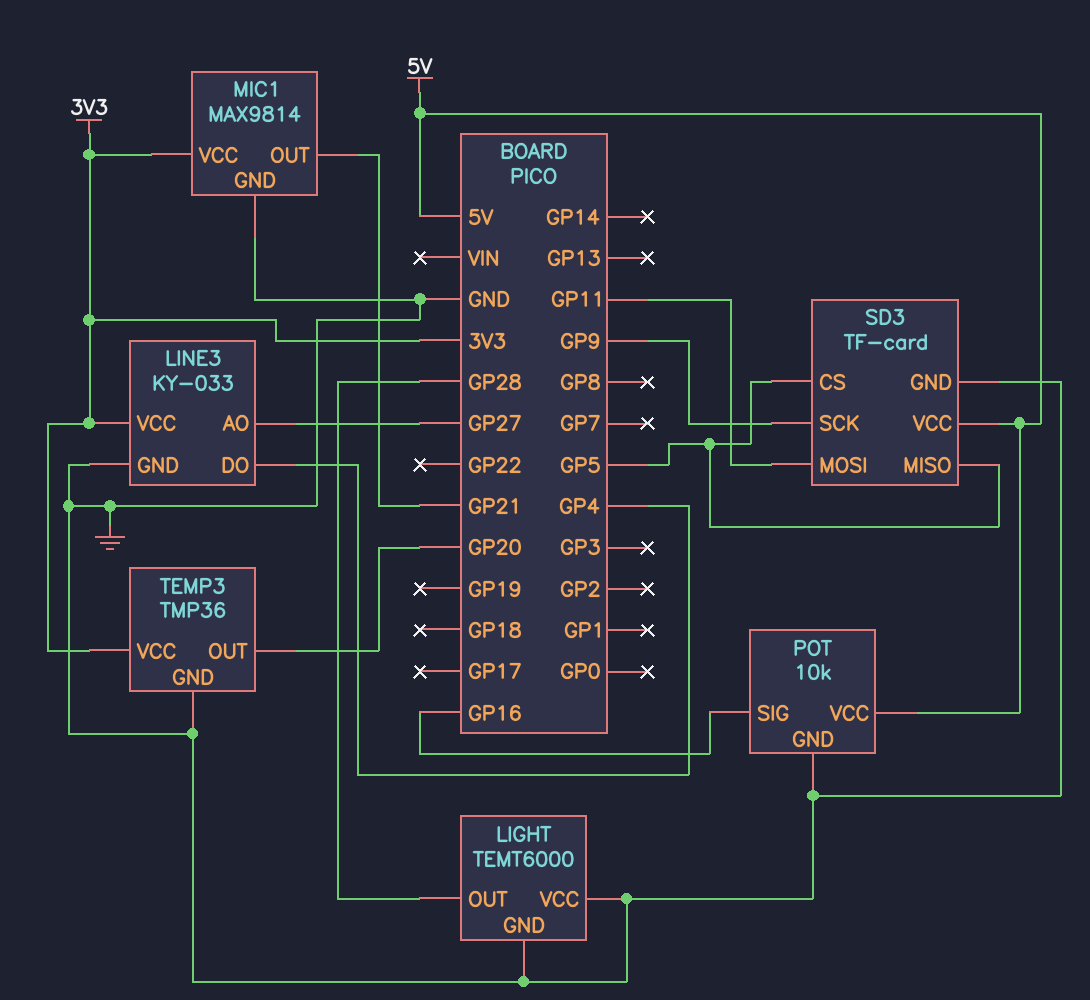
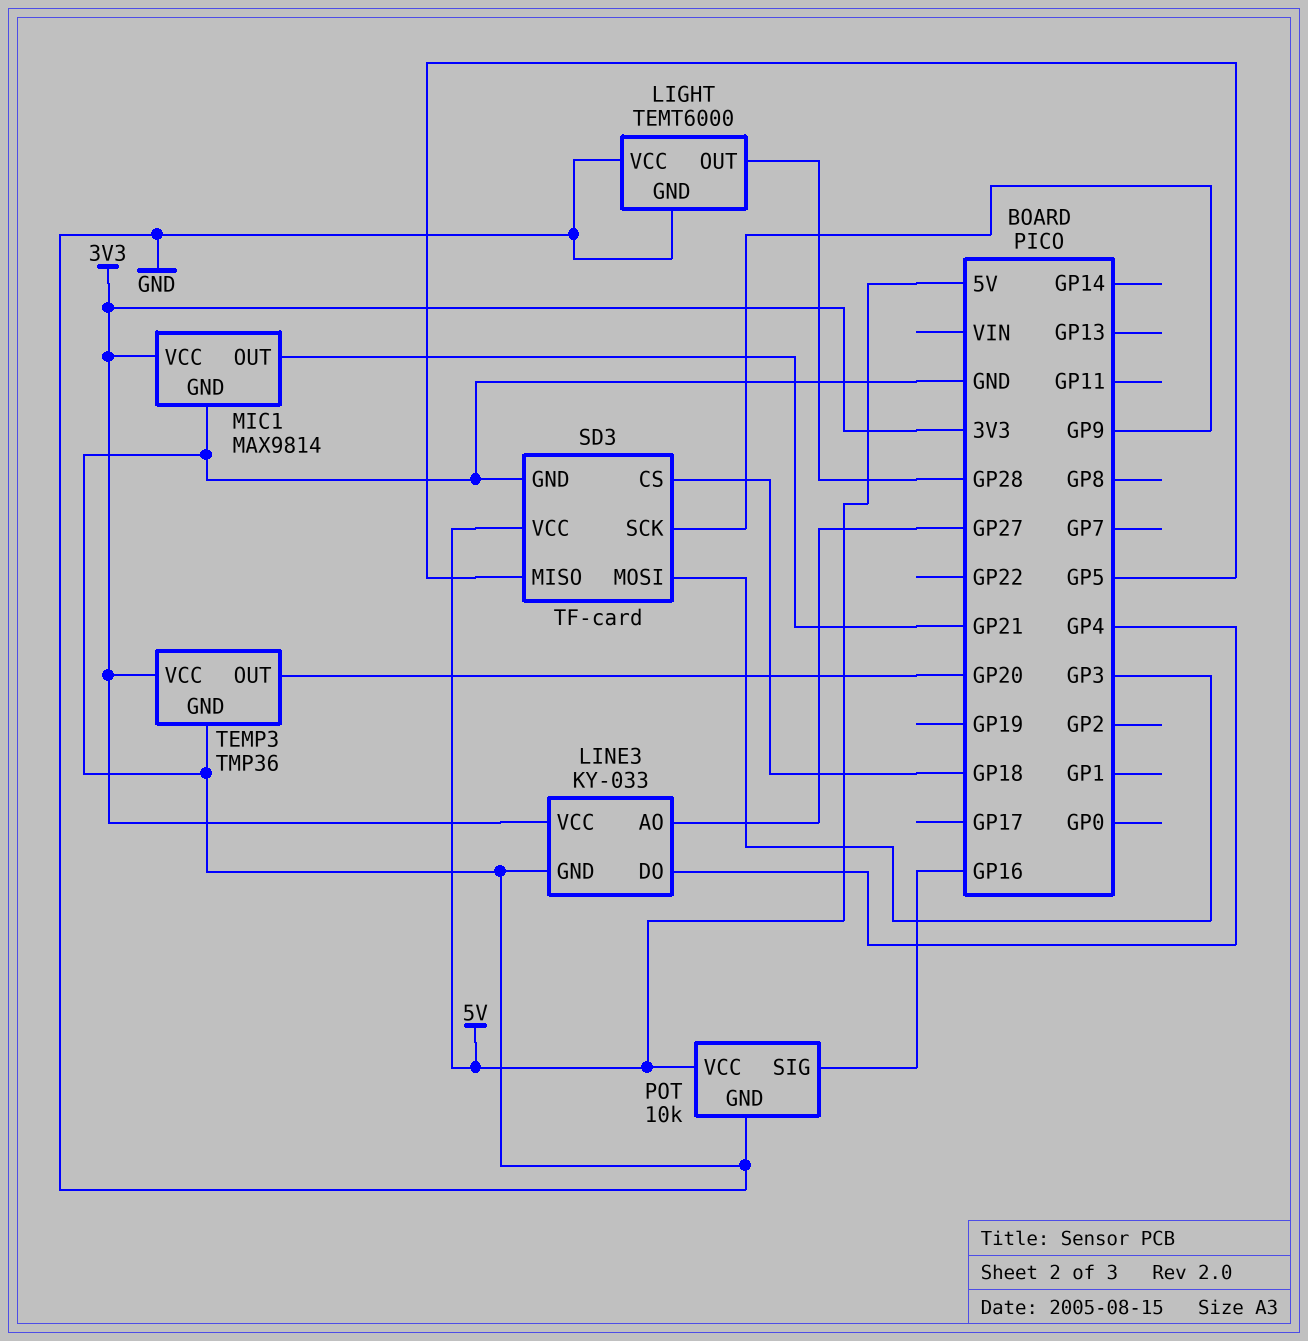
SD3 pin CS: GP5 -> GP18
SD3 pin MOSI: GP11 -> GP3

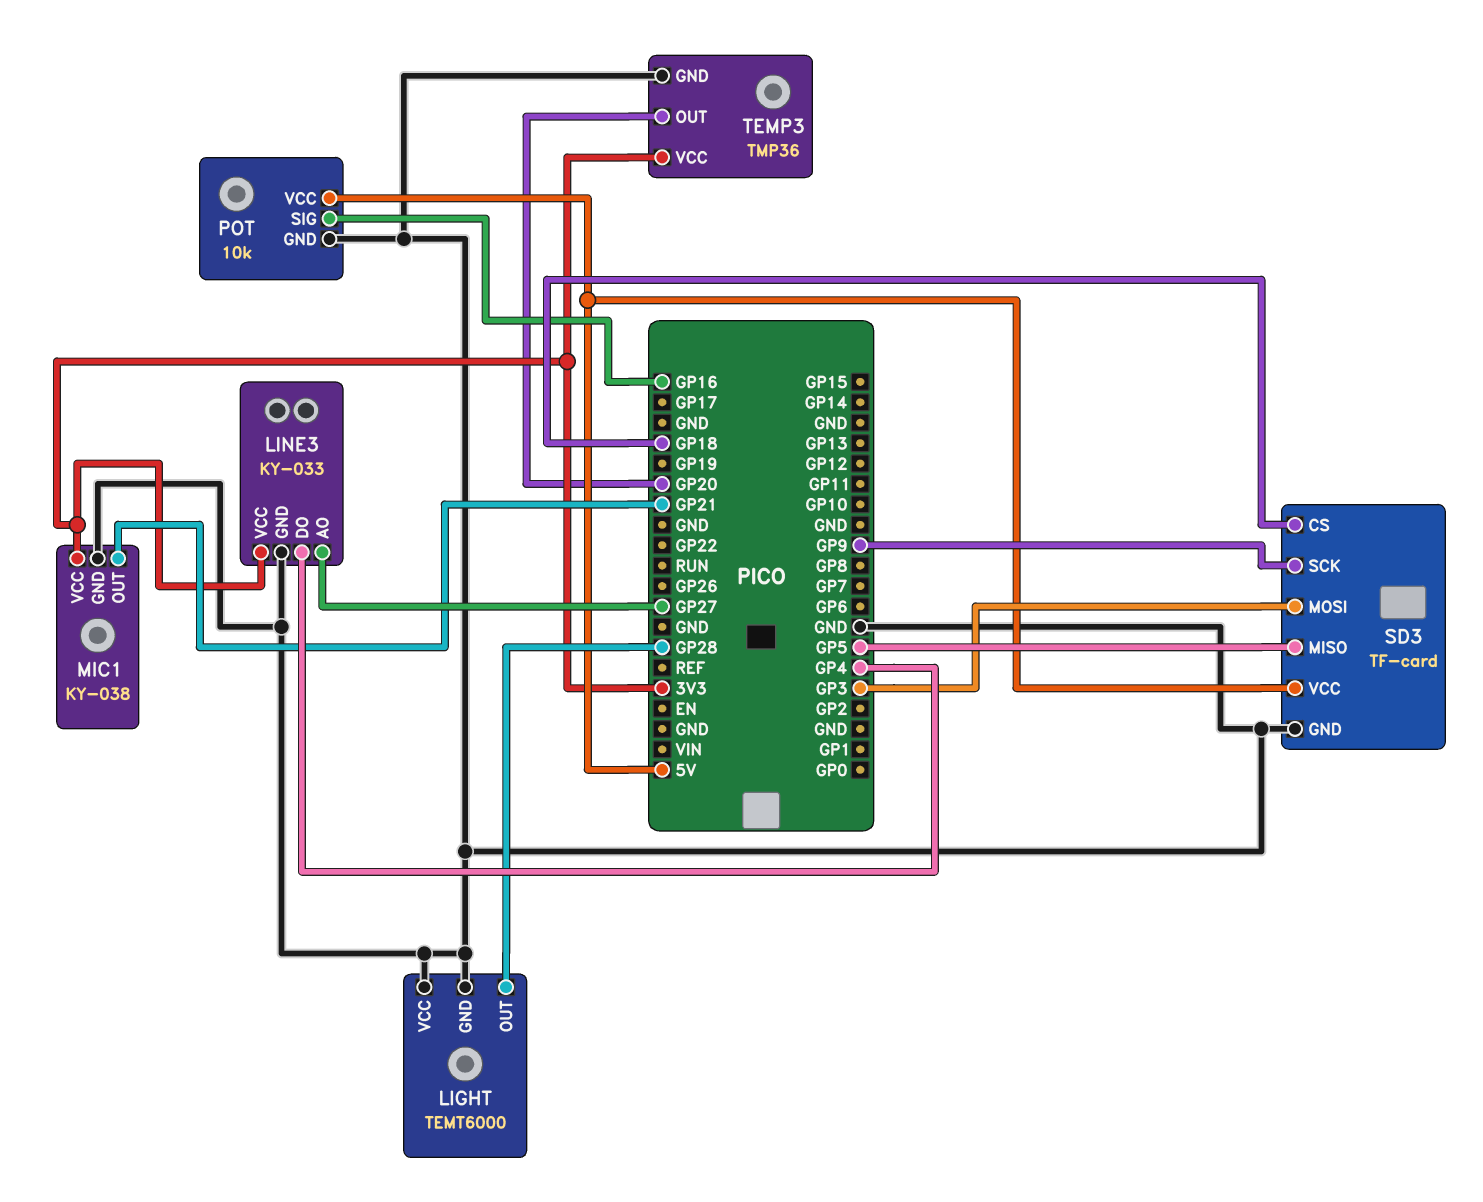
MIC1: MAX9814 -> KY-038

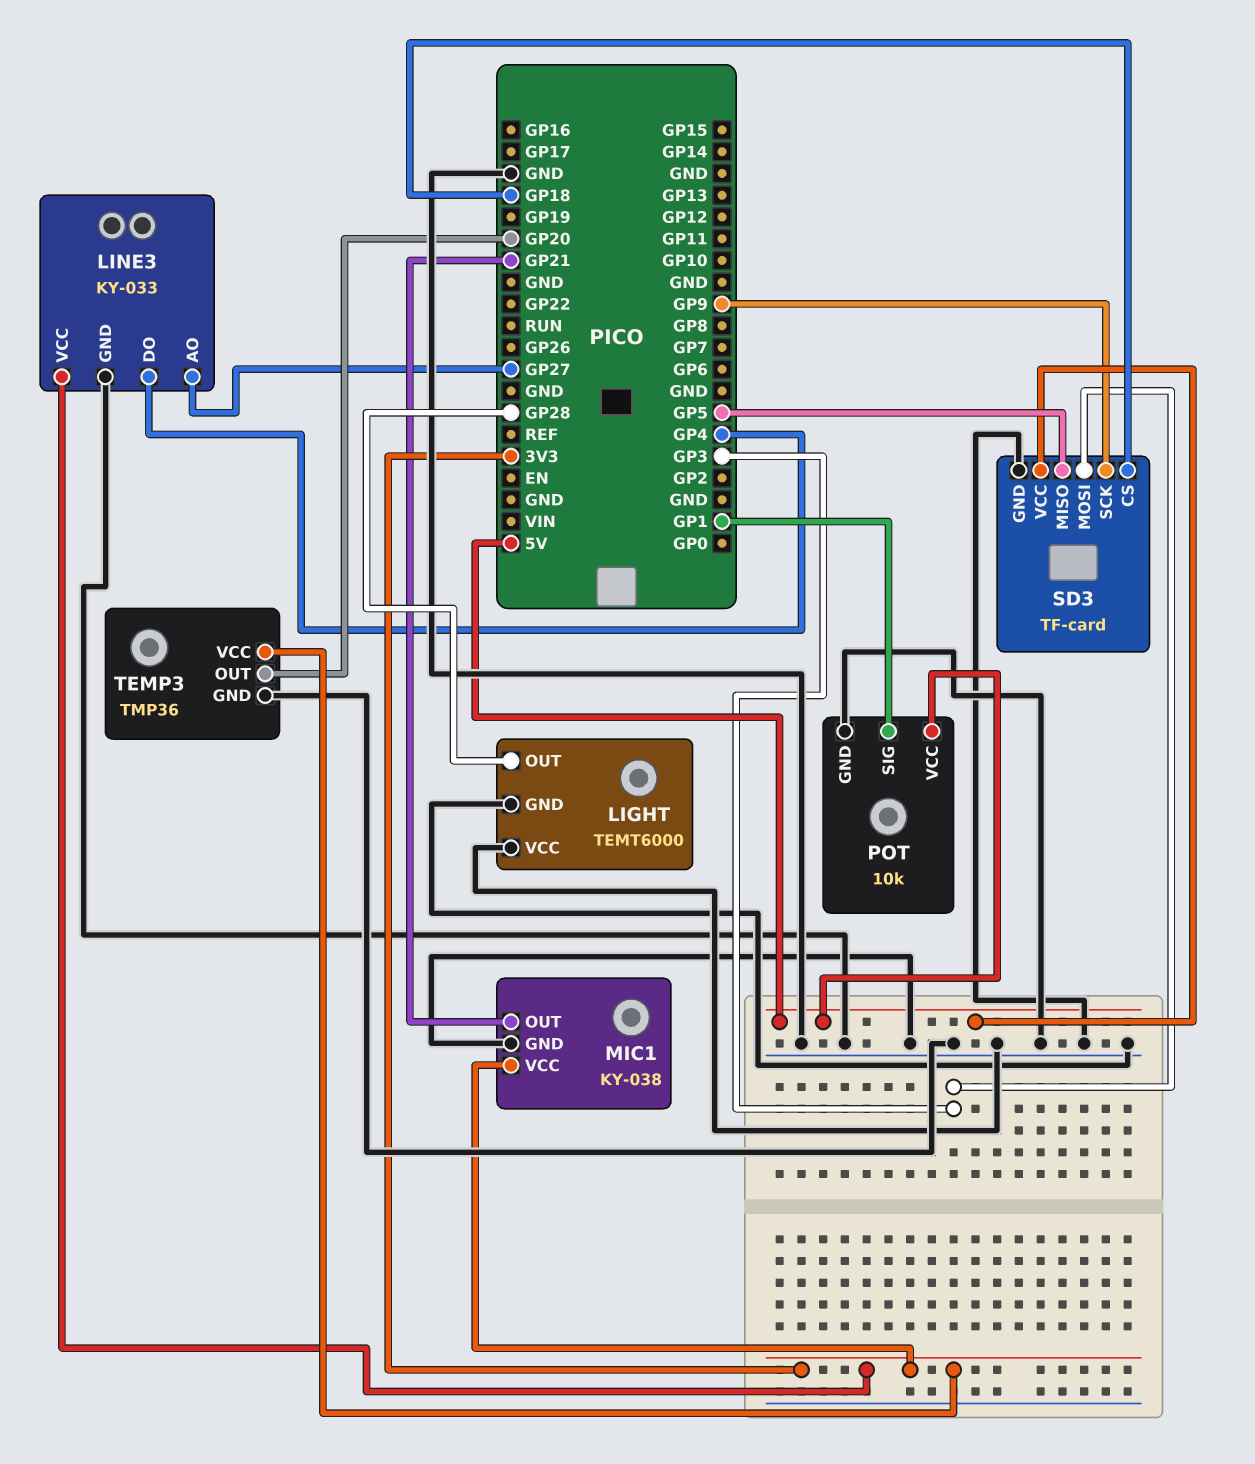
POT pin SIG: GP16 -> GP1

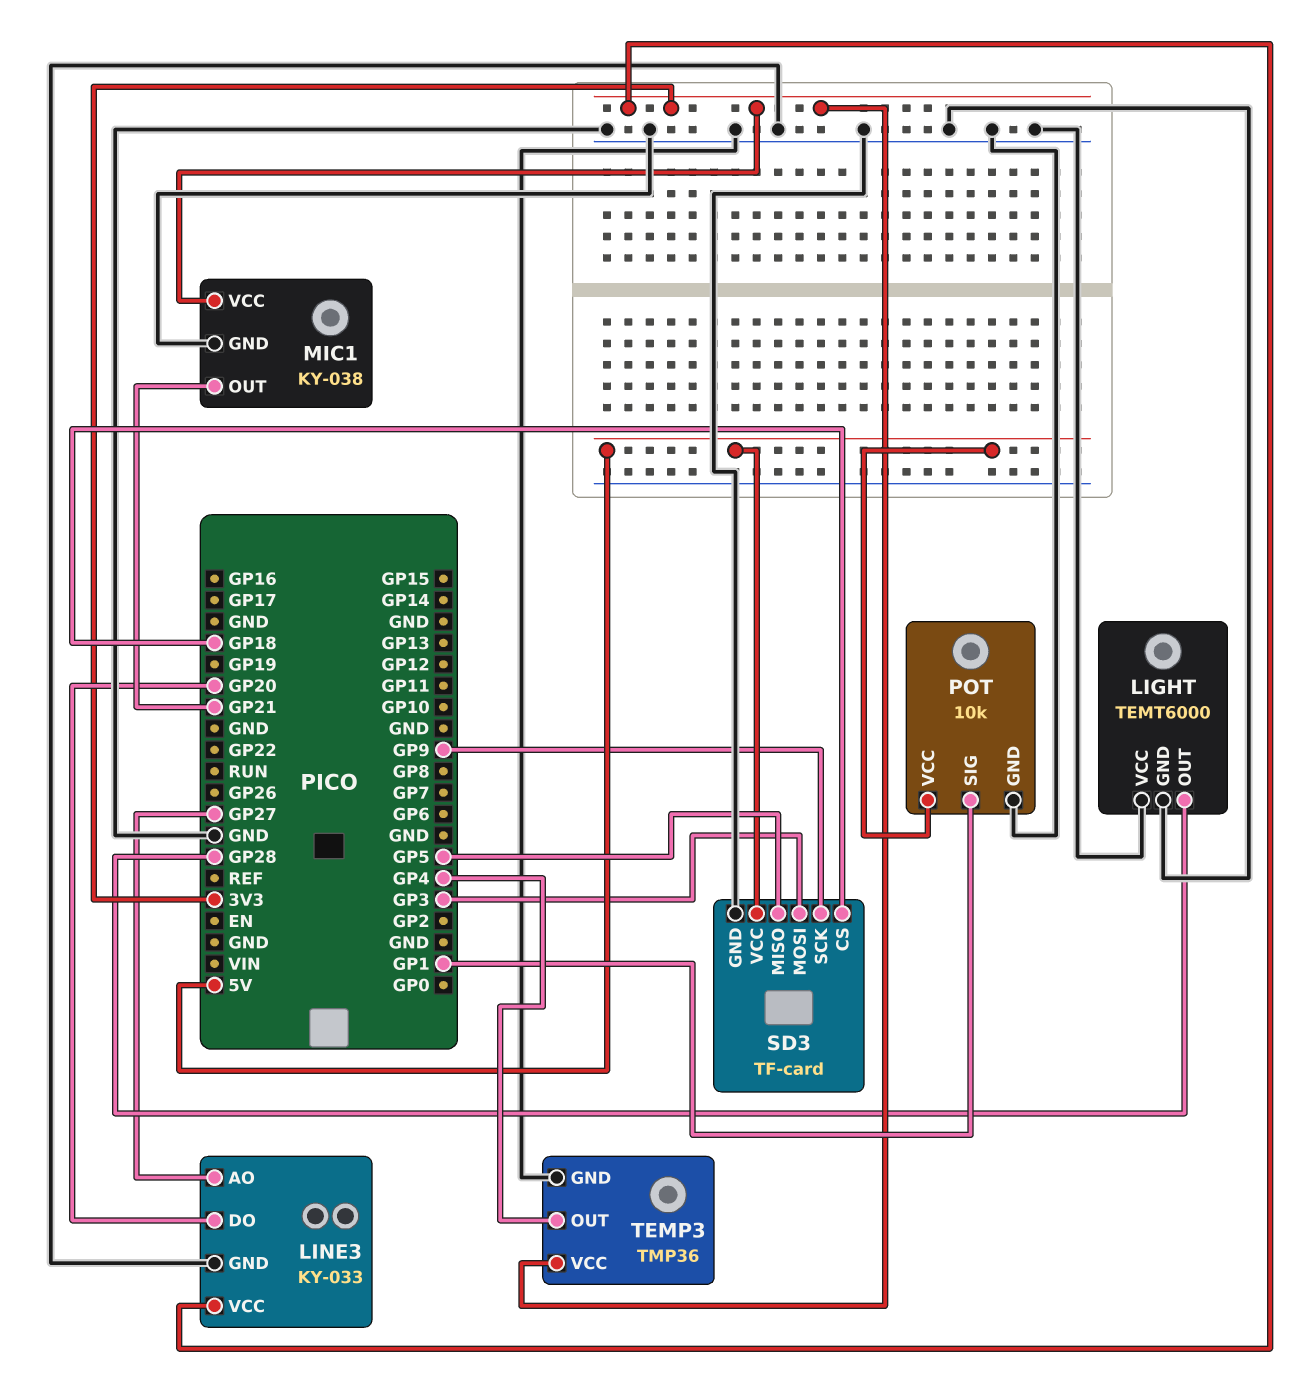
LINE3 pin DO: GP4 -> GP20
TEMP3 pin OUT: GP20 -> GP4

